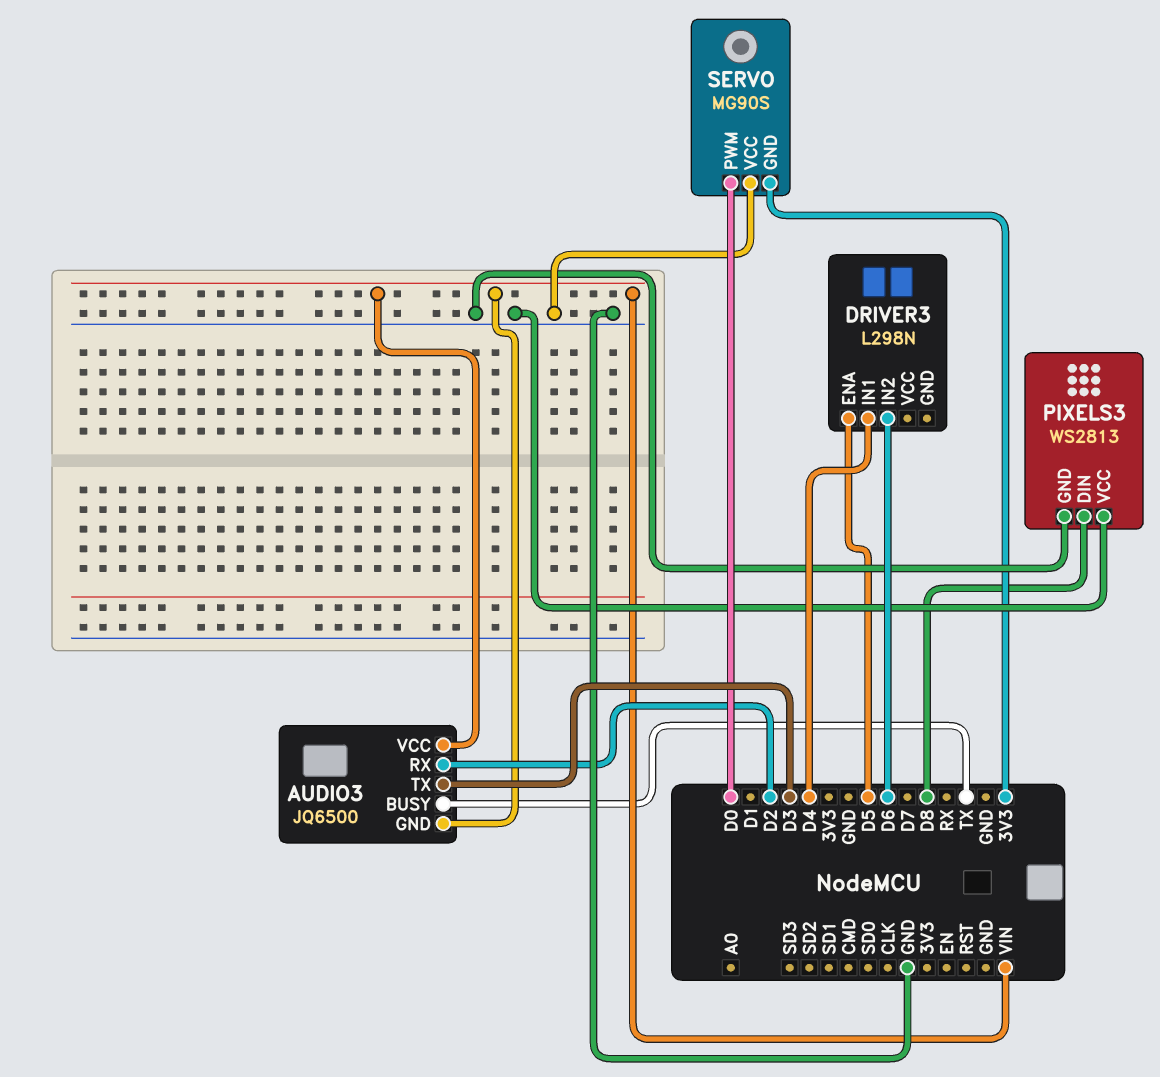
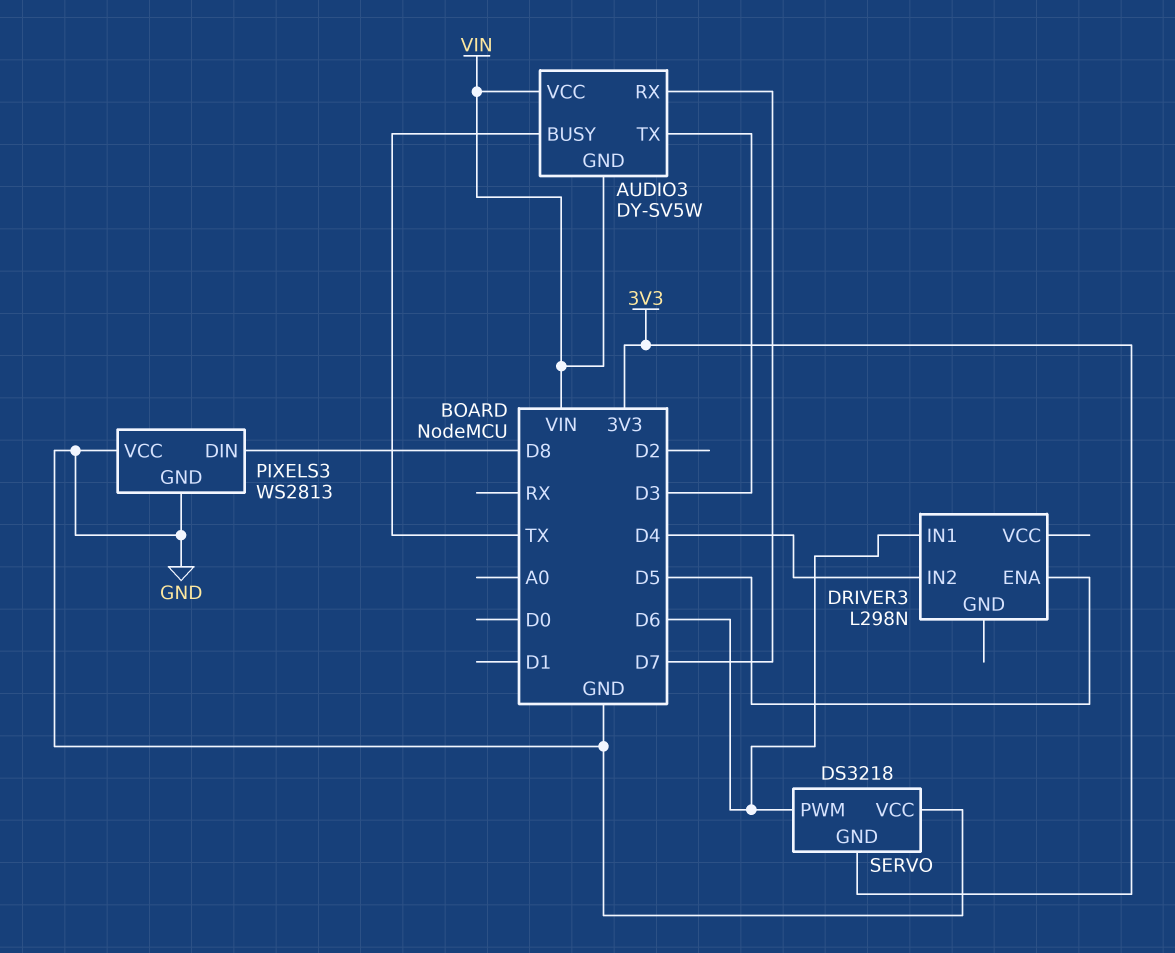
AUDIO3: JQ6500 -> DY-SV5W
AUDIO3 pin RX: D2 -> D7
DRIVER3 pin IN1: D4 -> D6
DRIVER3 pin IN2: D6 -> D4
SERVO: MG90S -> DS3218
SERVO pin PWM: D0 -> D6

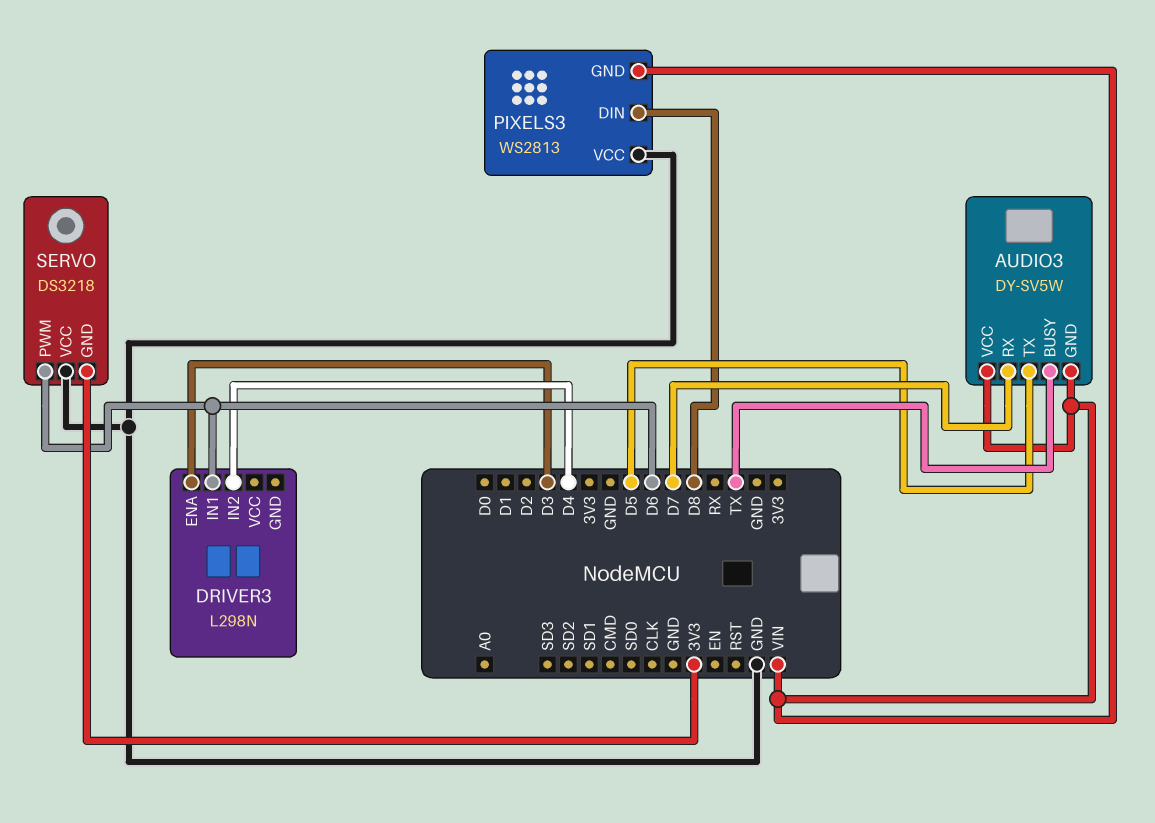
AUDIO3 pin TX: D3 -> D5
DRIVER3 pin ENA: D5 -> D3
PIXELS3 pin GND: GND -> VIN

